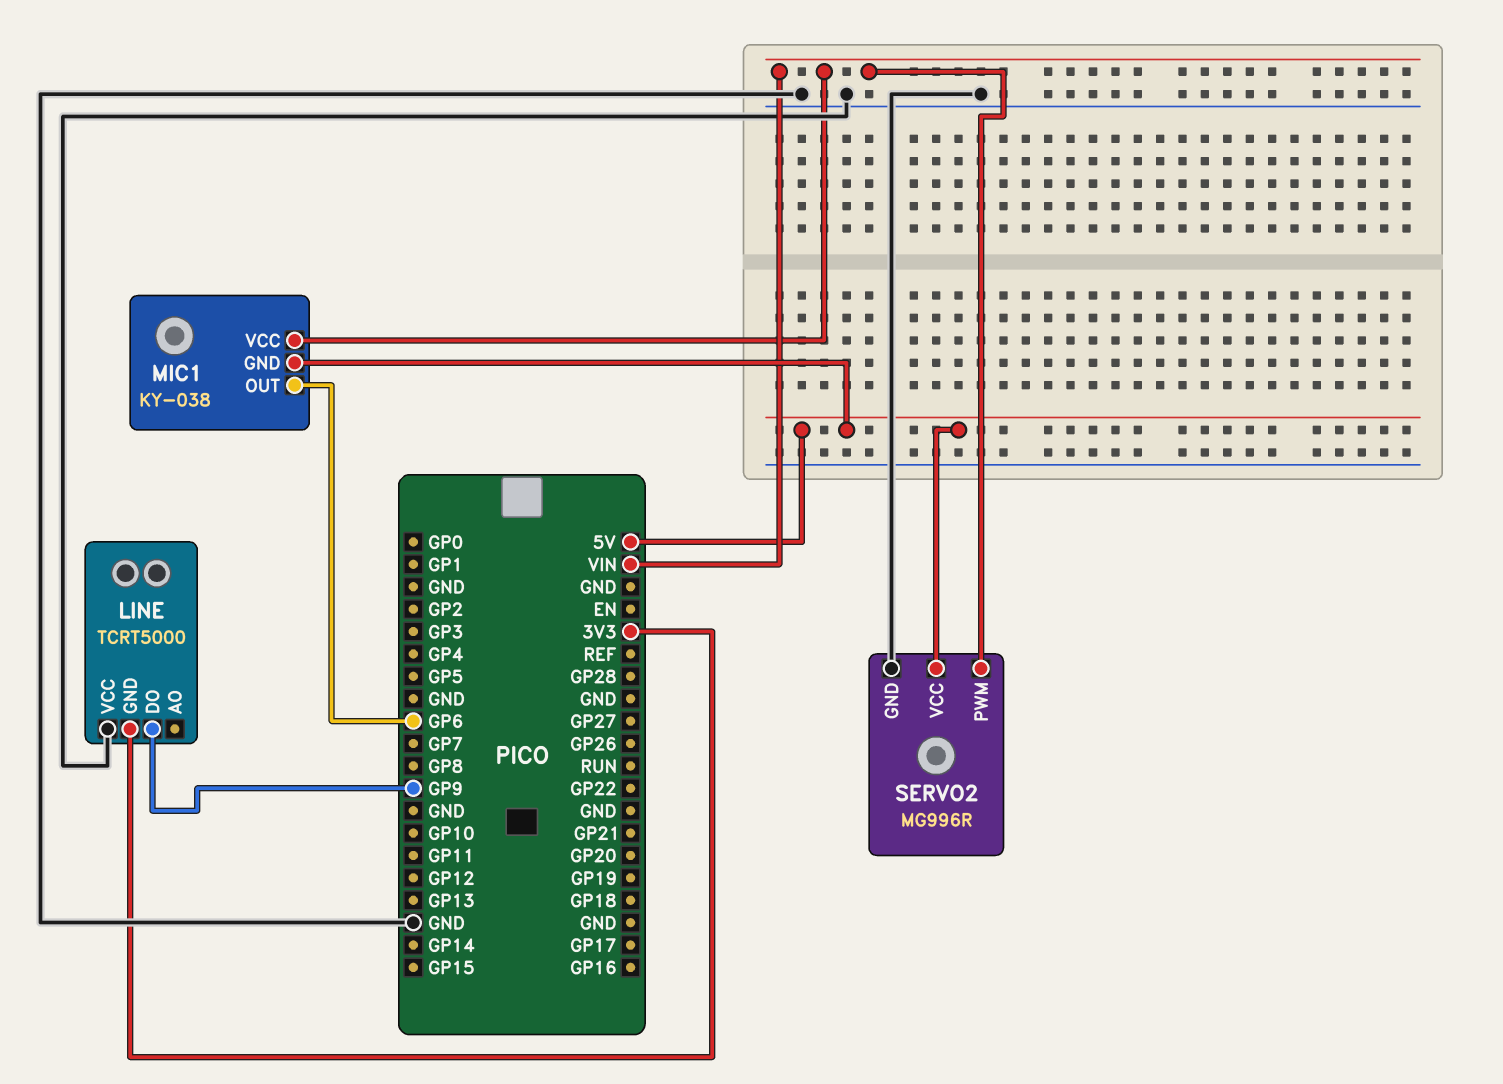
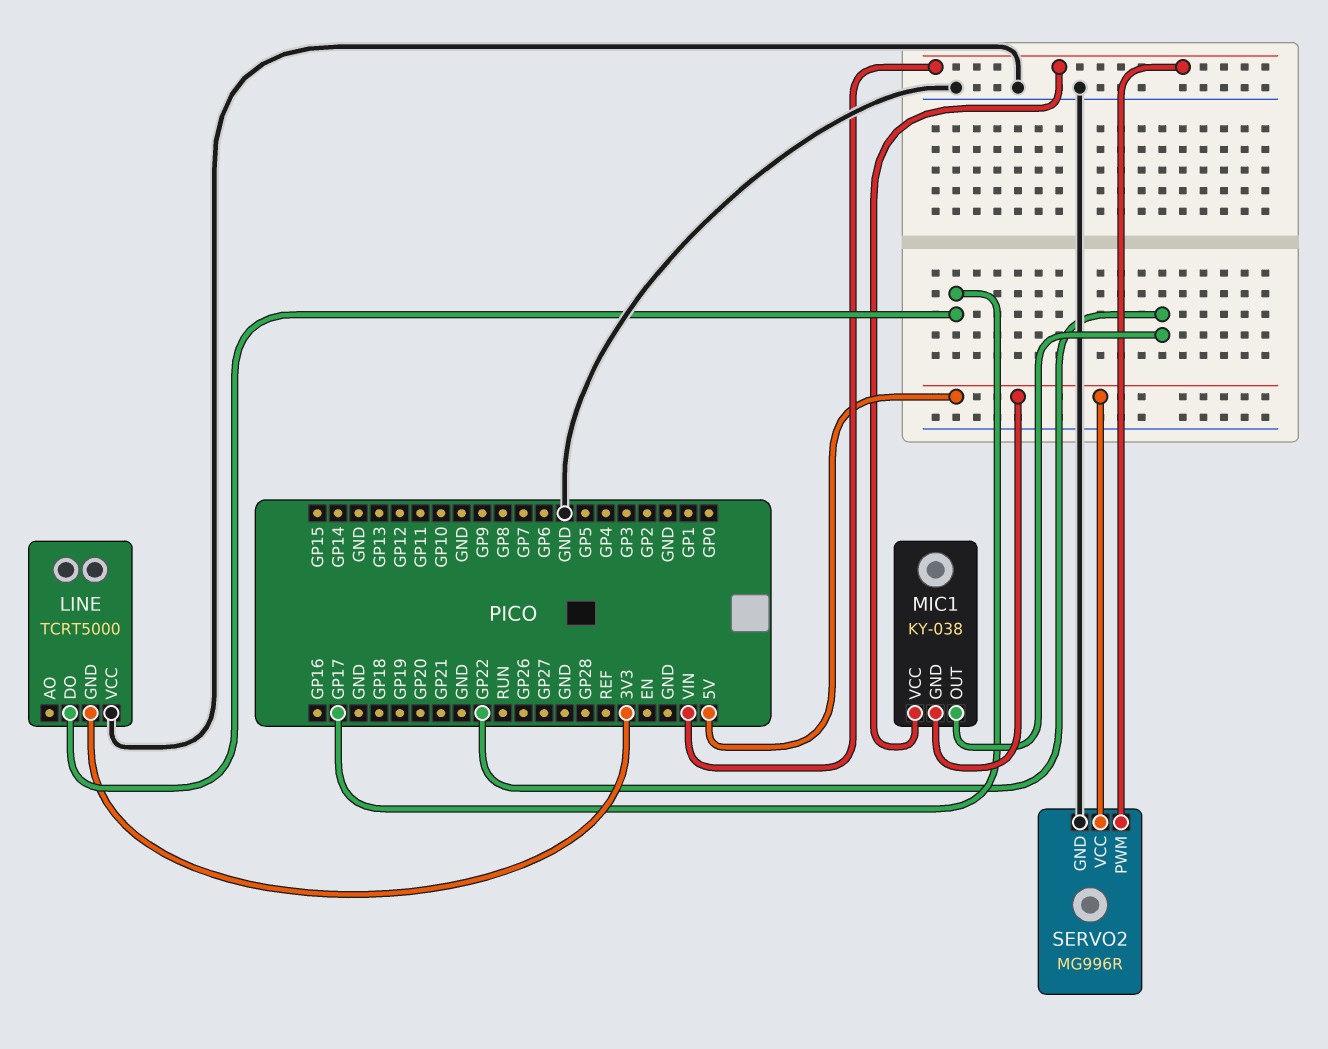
LINE pin DO: GP9 -> GP17
MIC1 pin OUT: GP6 -> GP22

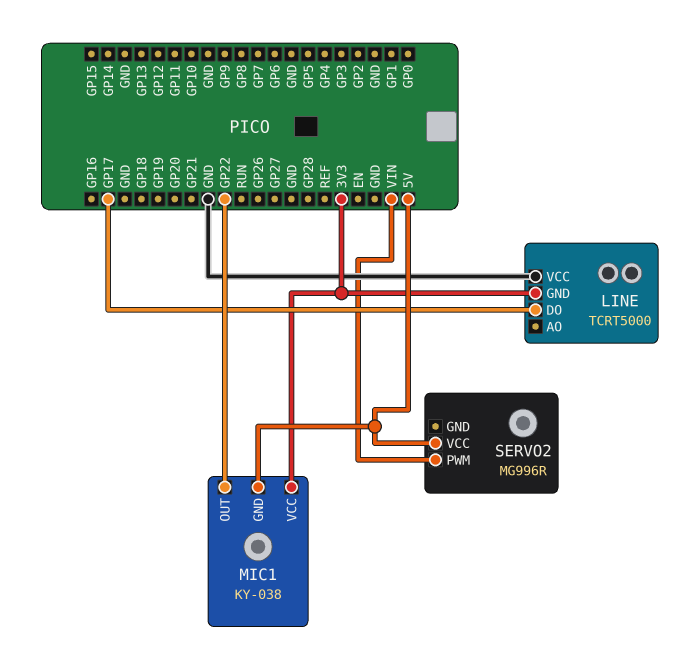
MIC1 pin VCC: VIN -> 3V3
SERVO2 pin GND: GND -> none

